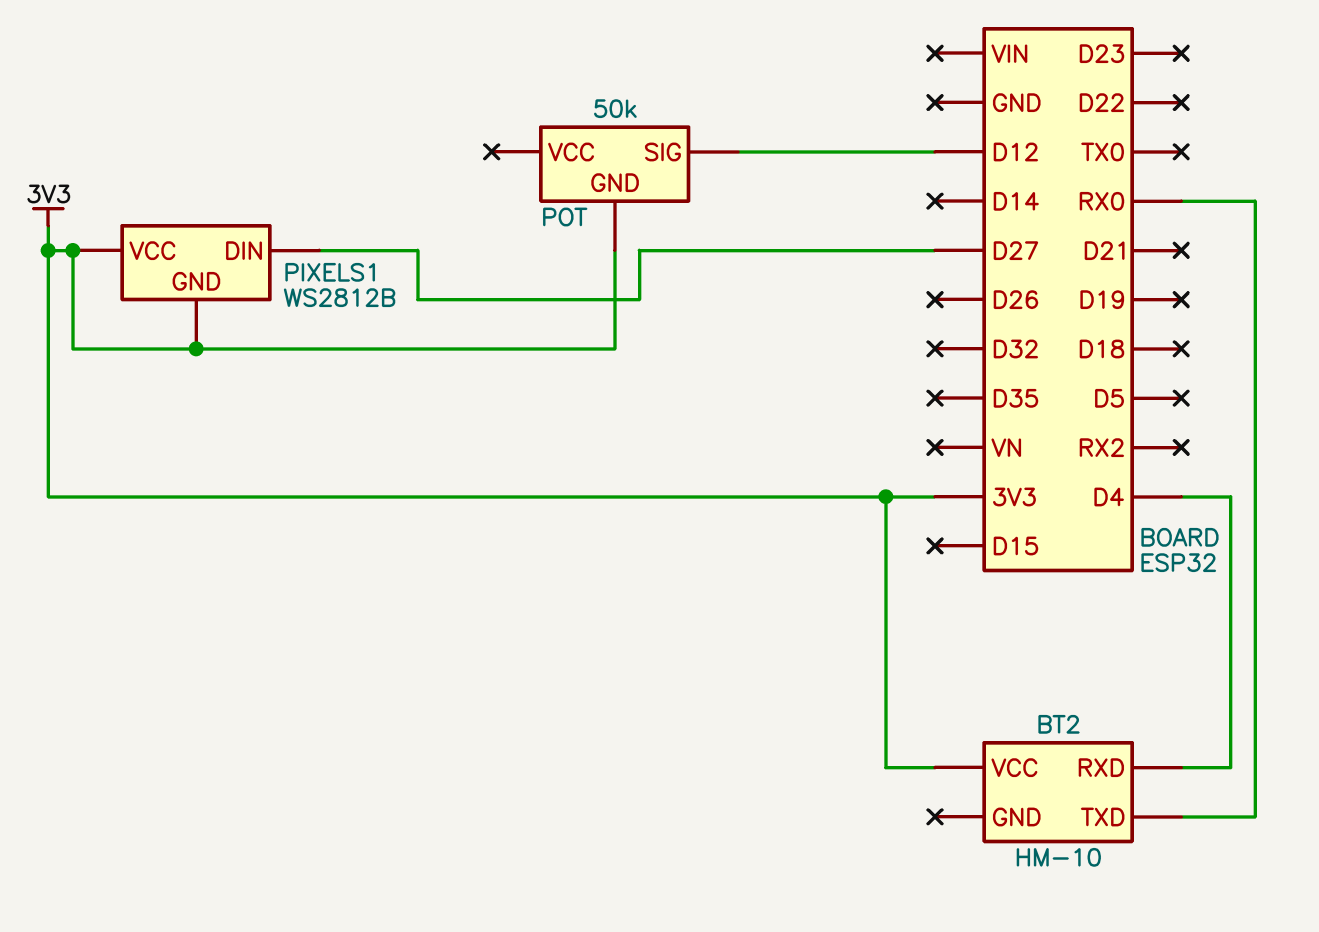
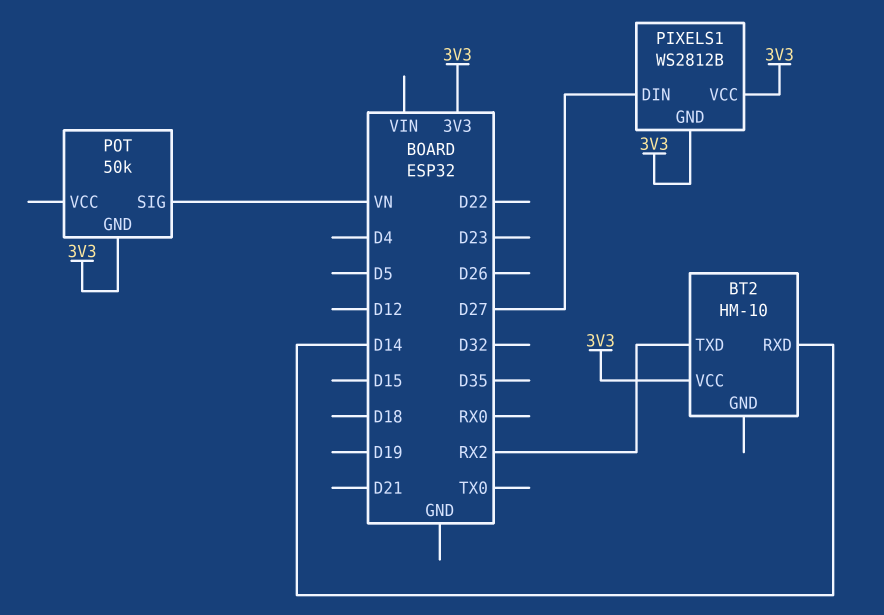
BT2 pin RXD: D4 -> D14
BT2 pin TXD: RX0 -> RX2
POT pin SIG: D12 -> VN

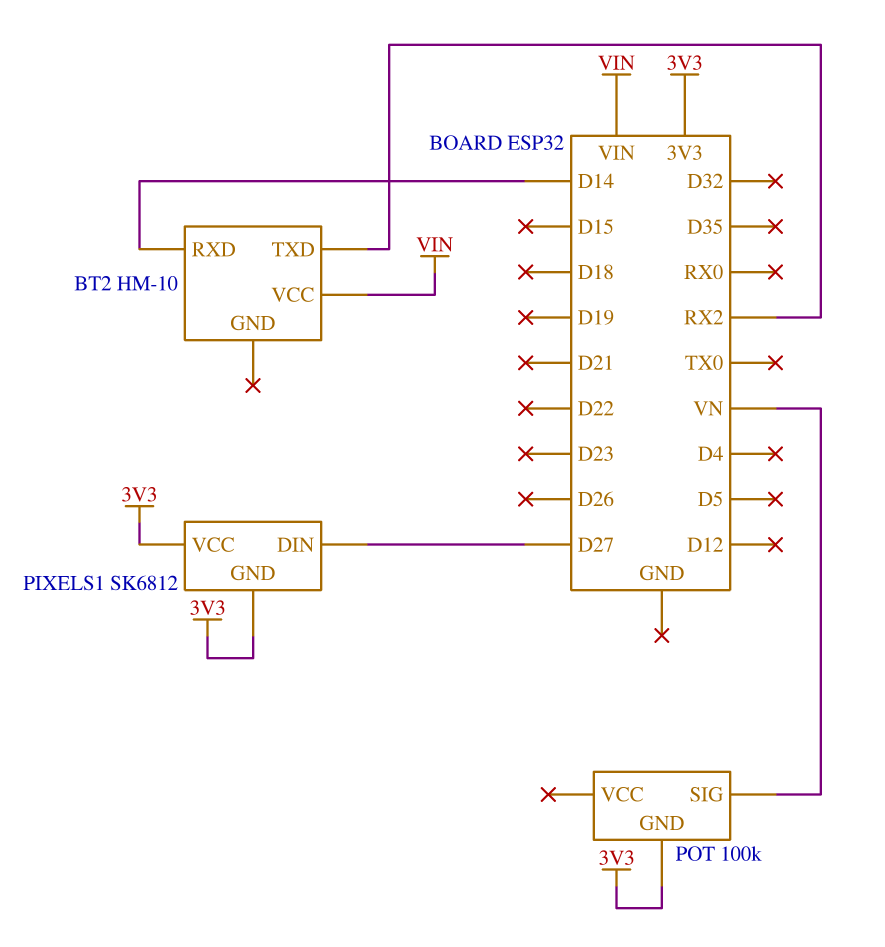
BT2 pin VCC: 3V3 -> VIN
PIXELS1: WS2812B -> SK6812
POT: 50k -> 100k

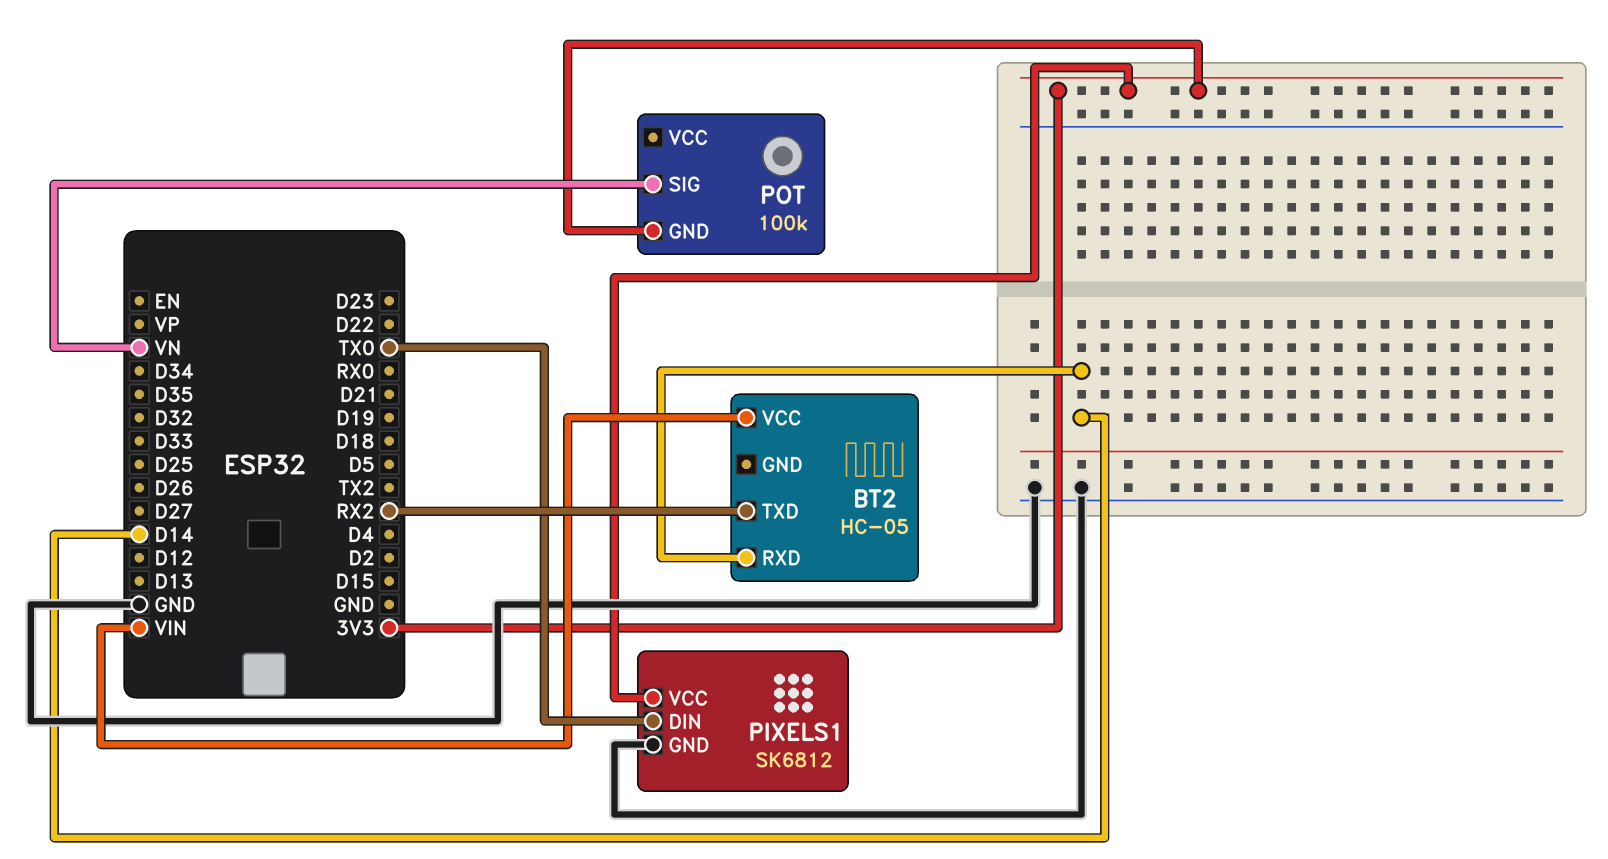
BT2: HM-10 -> HC-05
PIXELS1 pin DIN: D27 -> TX0
PIXELS1 pin GND: 3V3 -> GND

